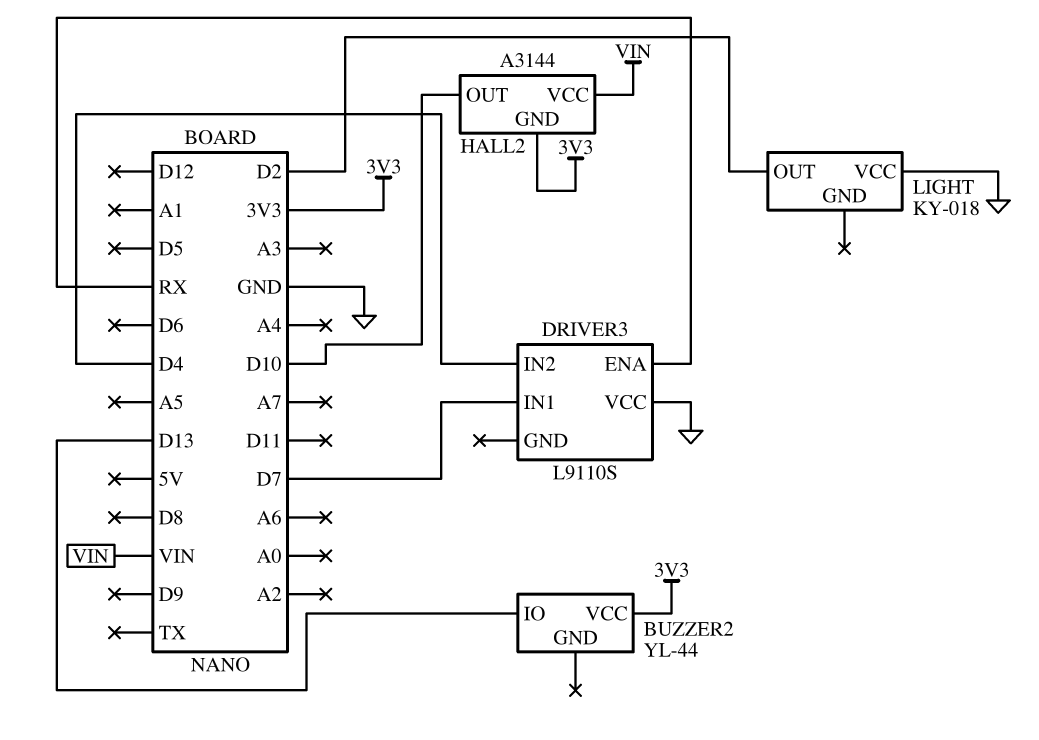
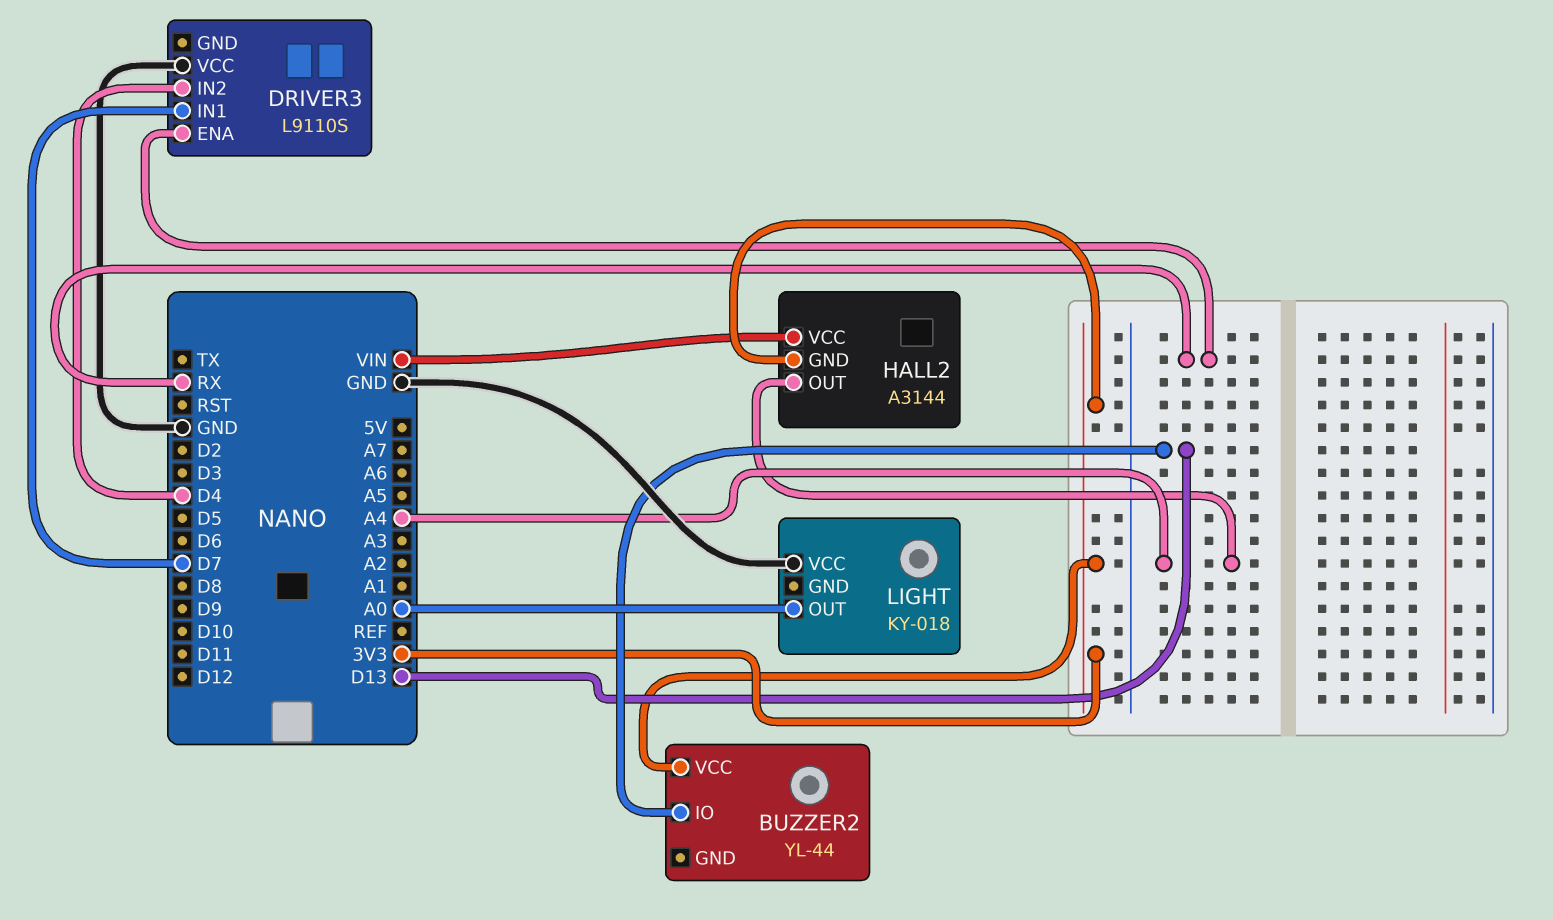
HALL2 pin OUT: D10 -> A4
LIGHT pin OUT: D2 -> A0

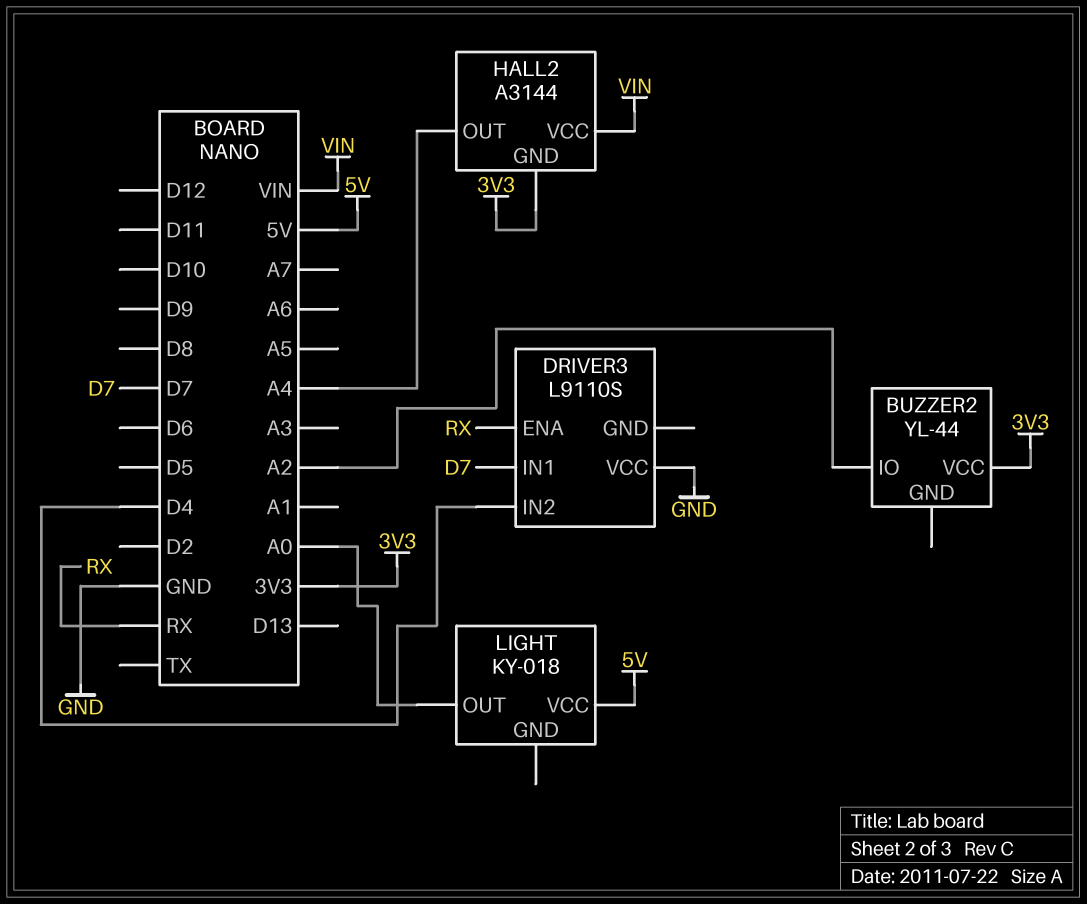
BUZZER2 pin IO: D13 -> A2
LIGHT pin VCC: GND -> 5V

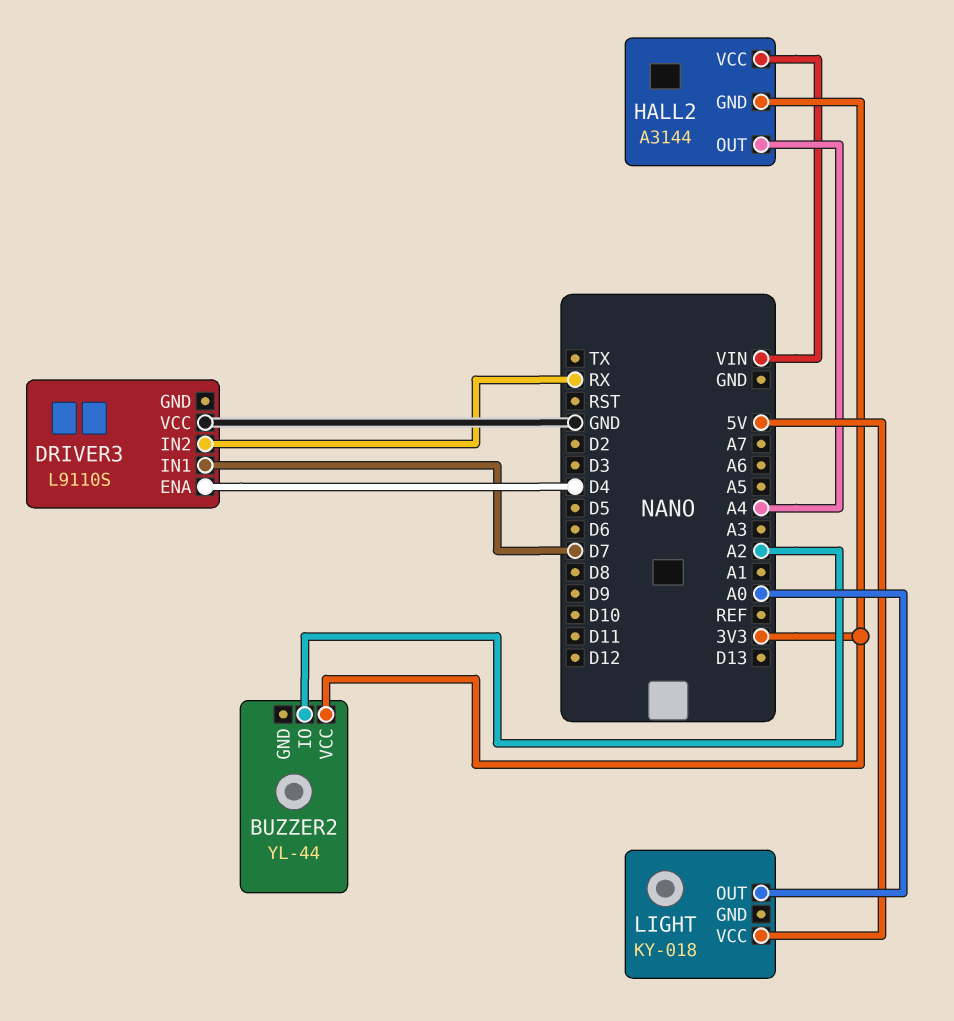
DRIVER3 pin ENA: RX -> D4
DRIVER3 pin IN2: D4 -> RX

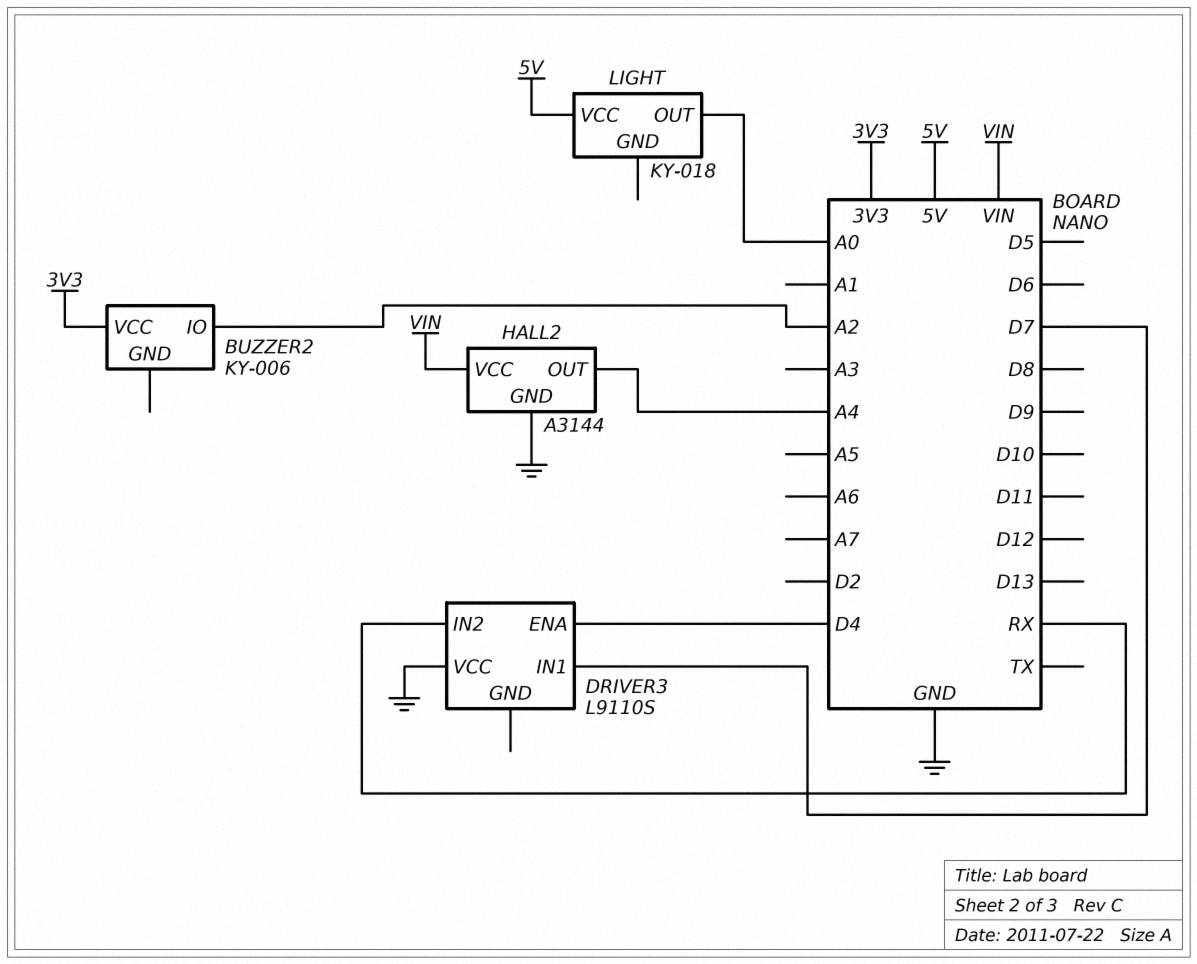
BUZZER2: YL-44 -> KY-006
HALL2 pin GND: 3V3 -> GND

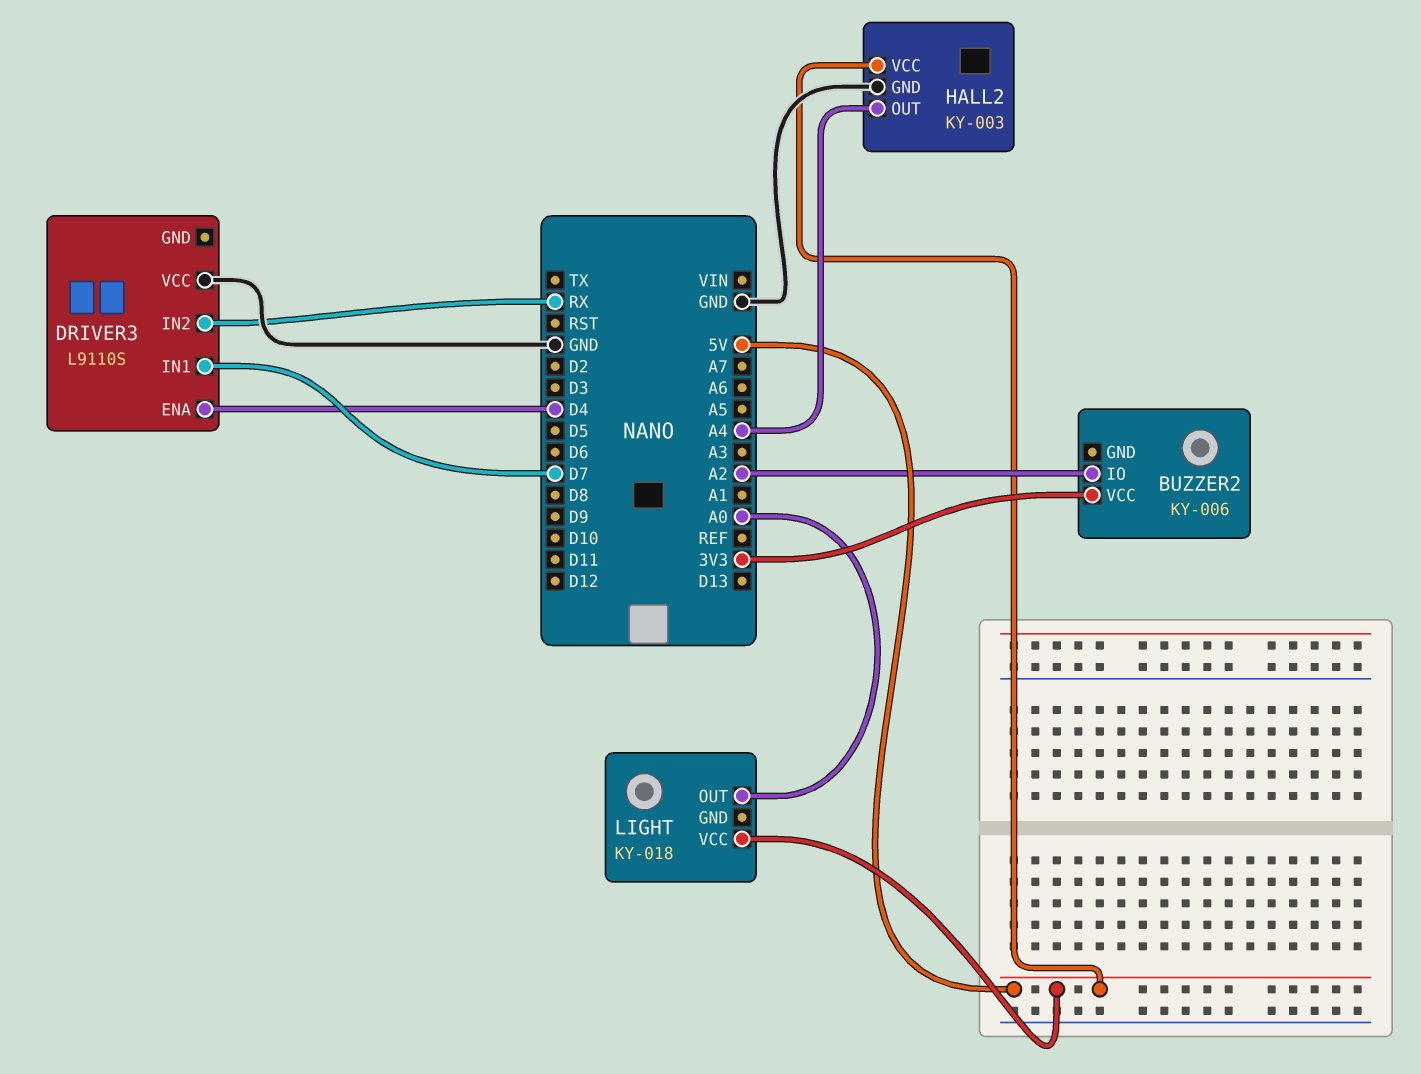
HALL2: A3144 -> KY-003
HALL2 pin VCC: VIN -> 5V

